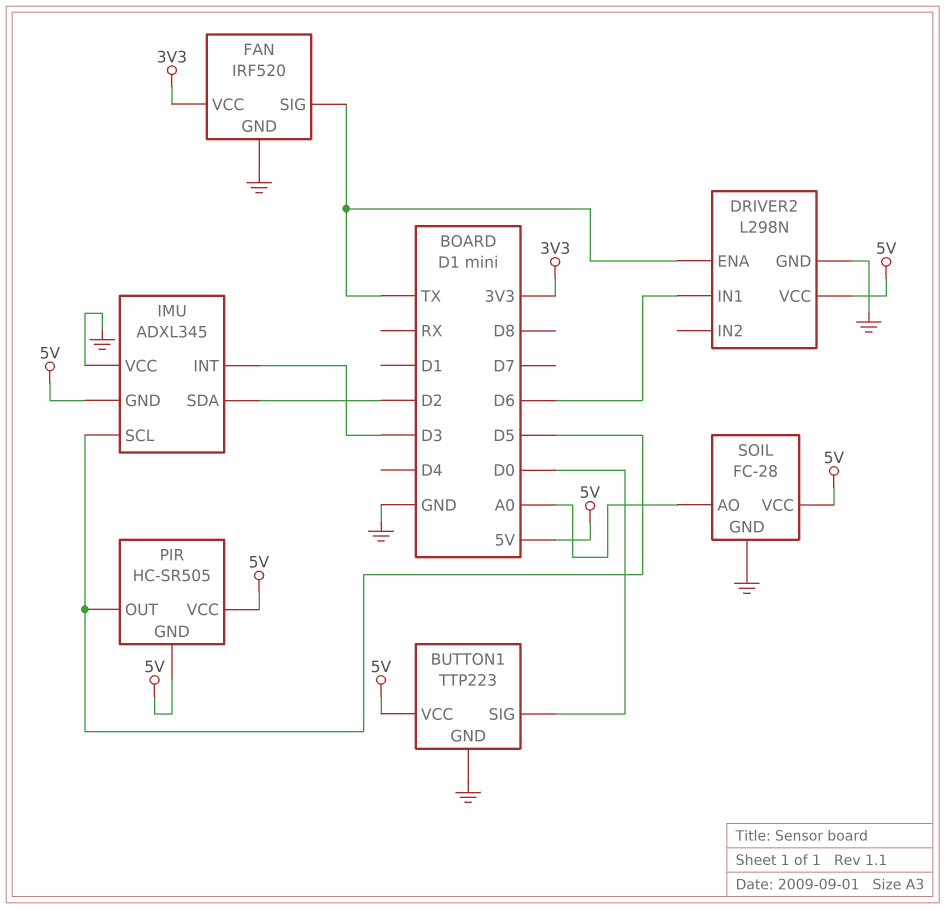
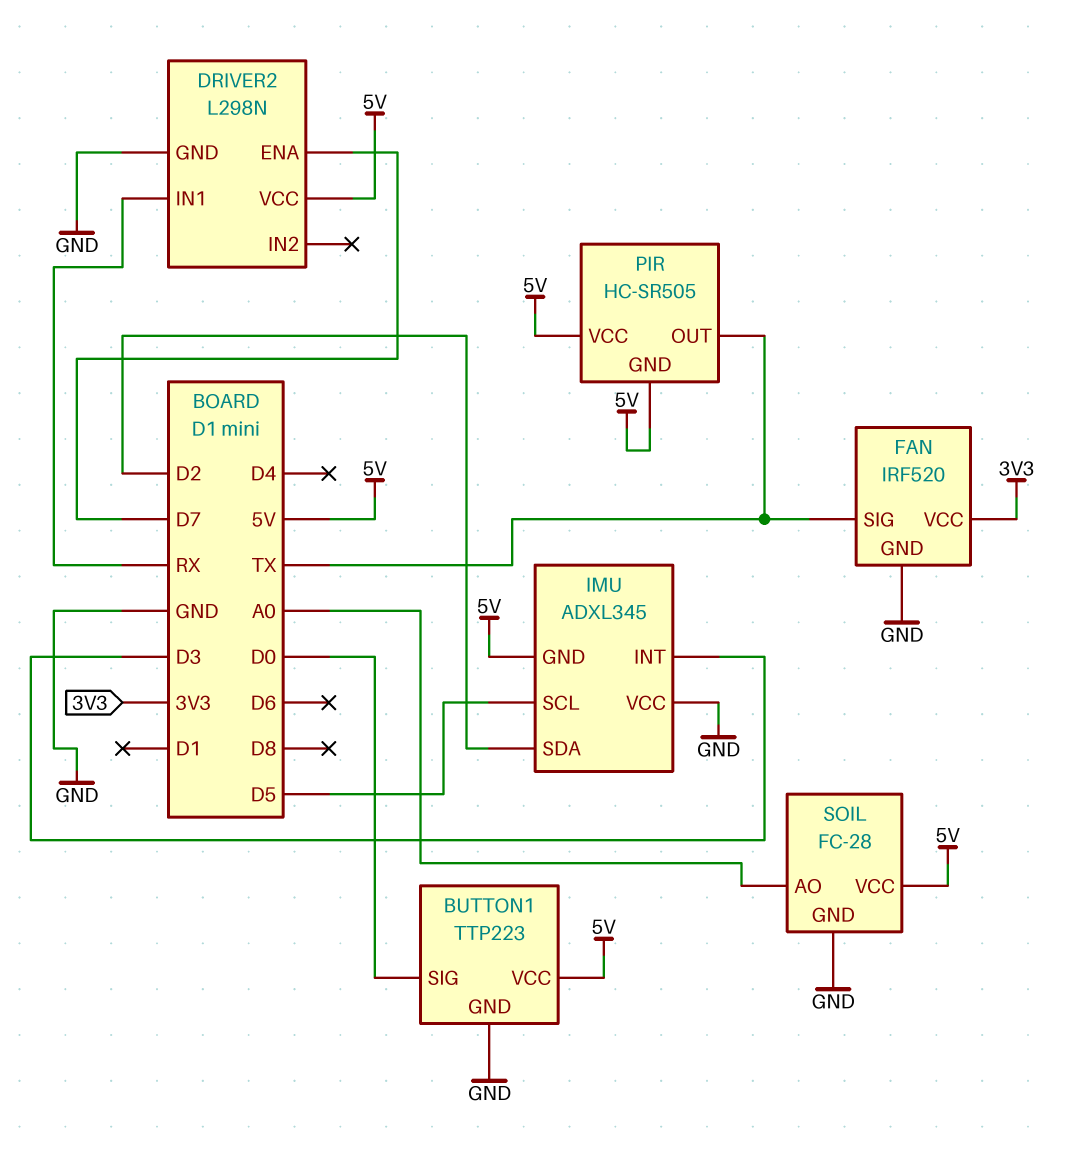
DRIVER2 pin ENA: TX -> D7
DRIVER2 pin IN1: D6 -> RX
PIR pin OUT: D5 -> TX

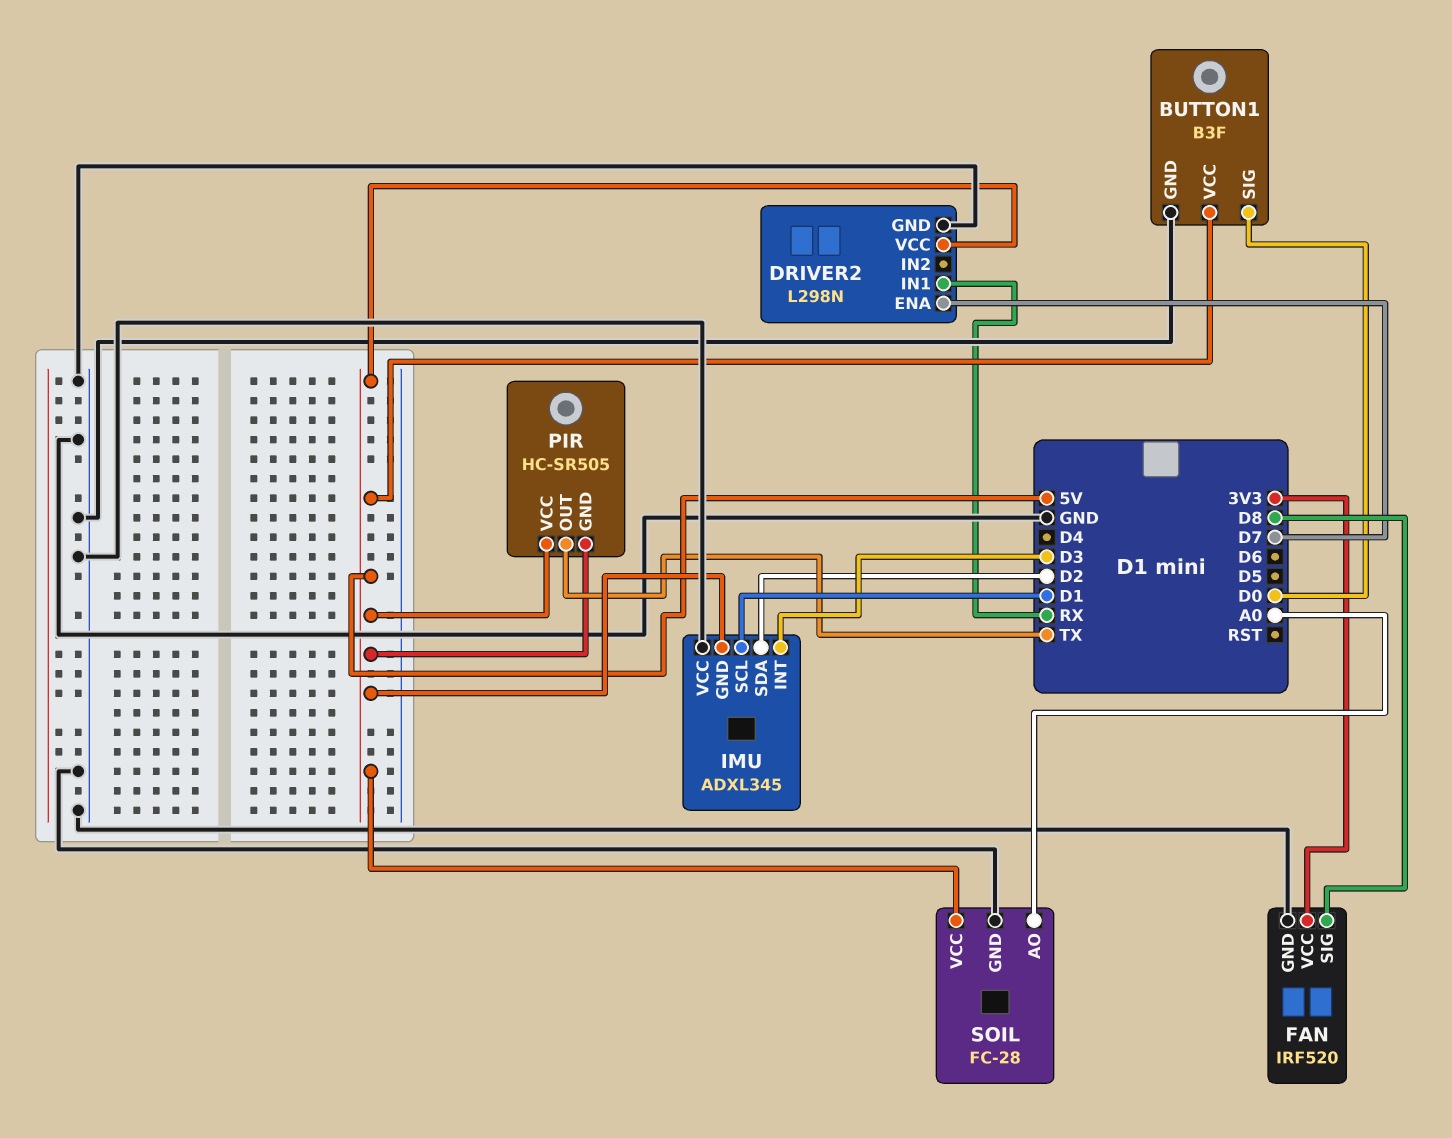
BUTTON1: TTP223 -> B3F
FAN pin SIG: TX -> D8
IMU pin SCL: D5 -> D1

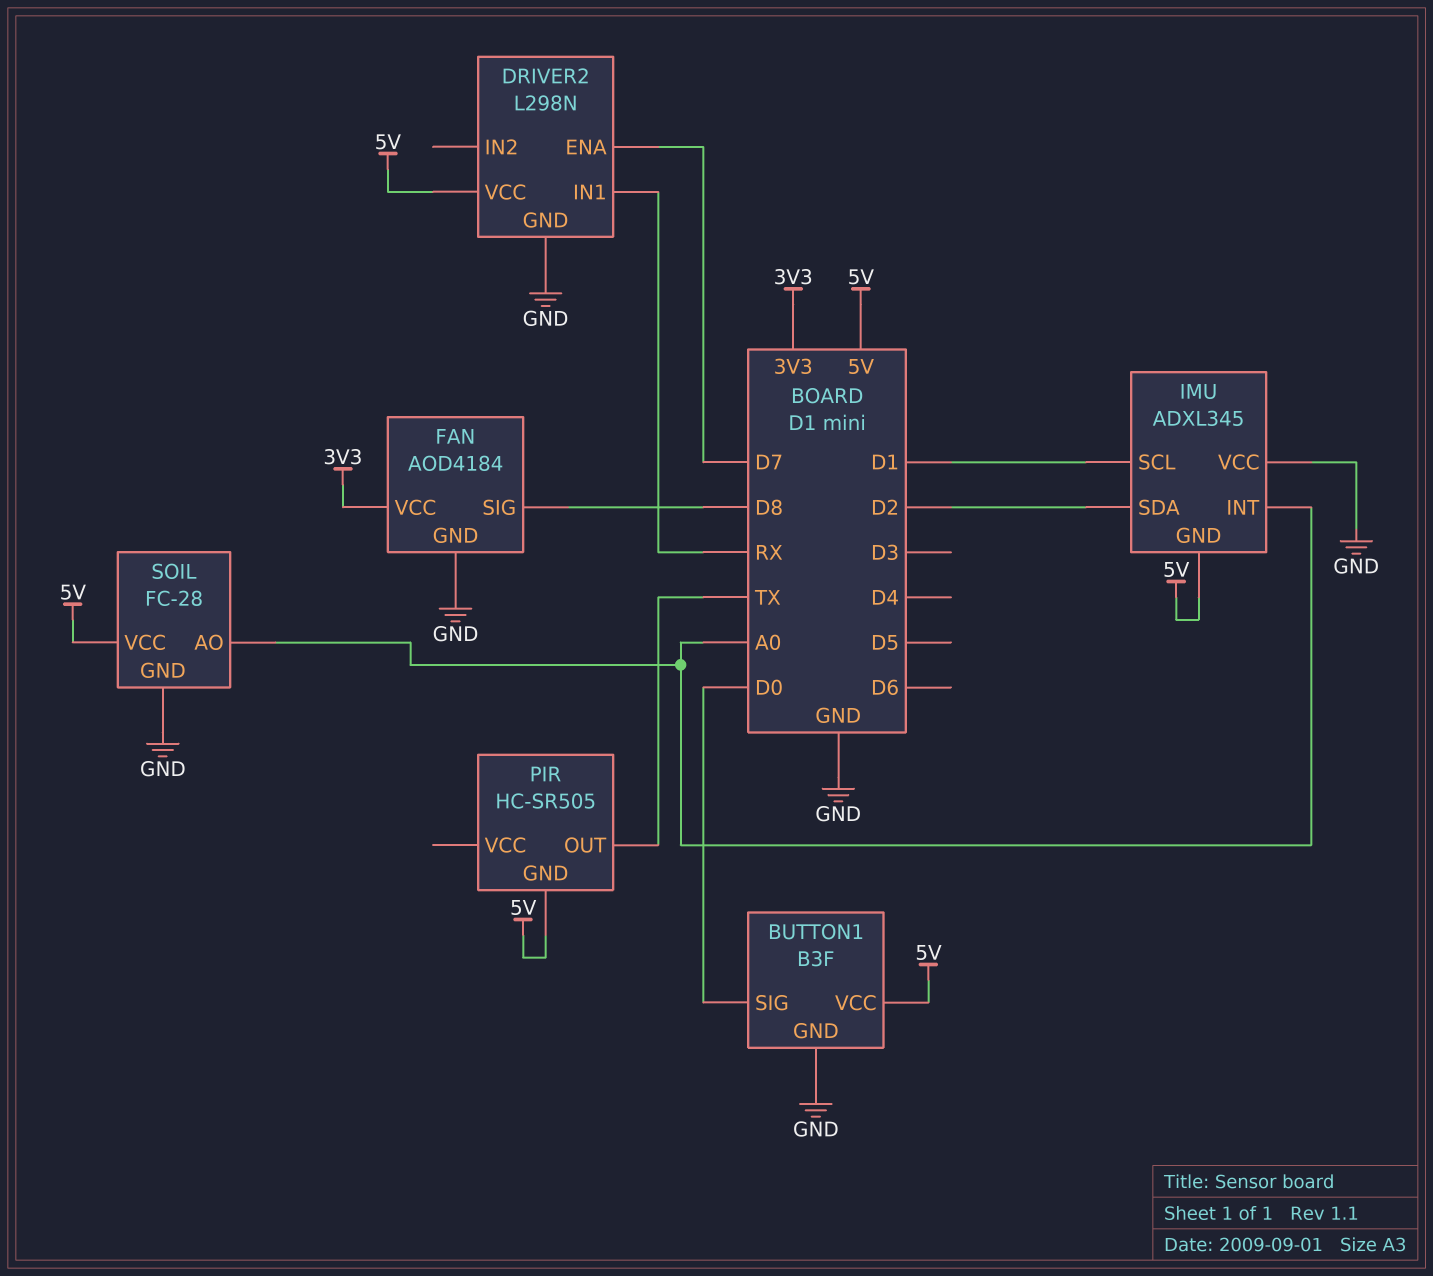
FAN: IRF520 -> AOD4184
IMU pin INT: D3 -> A0
PIR pin VCC: 5V -> none

